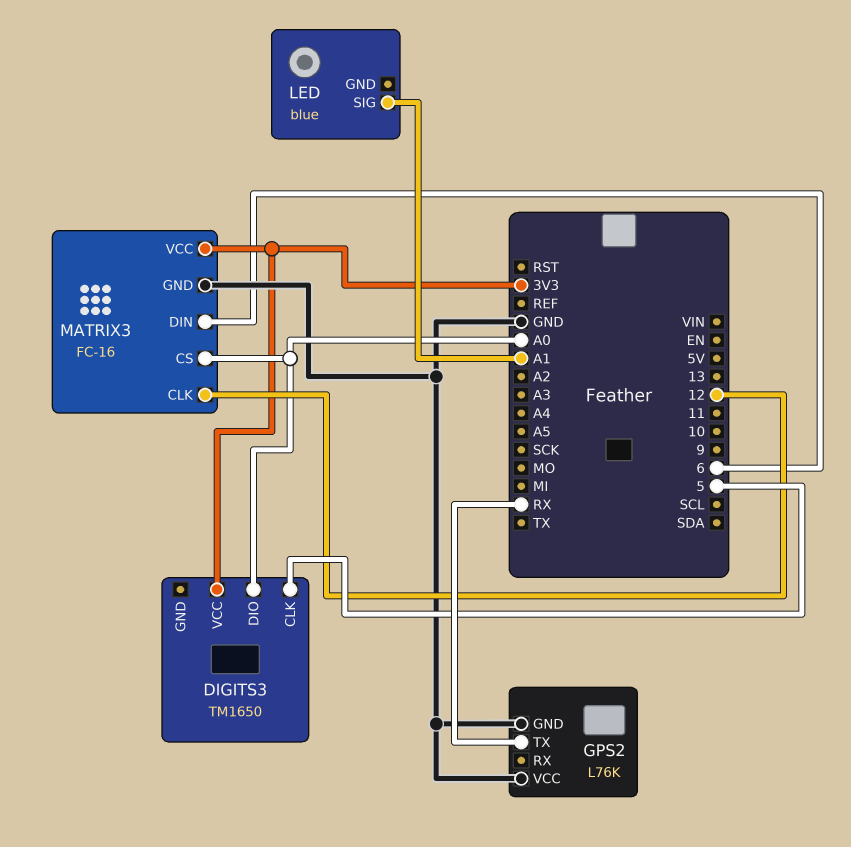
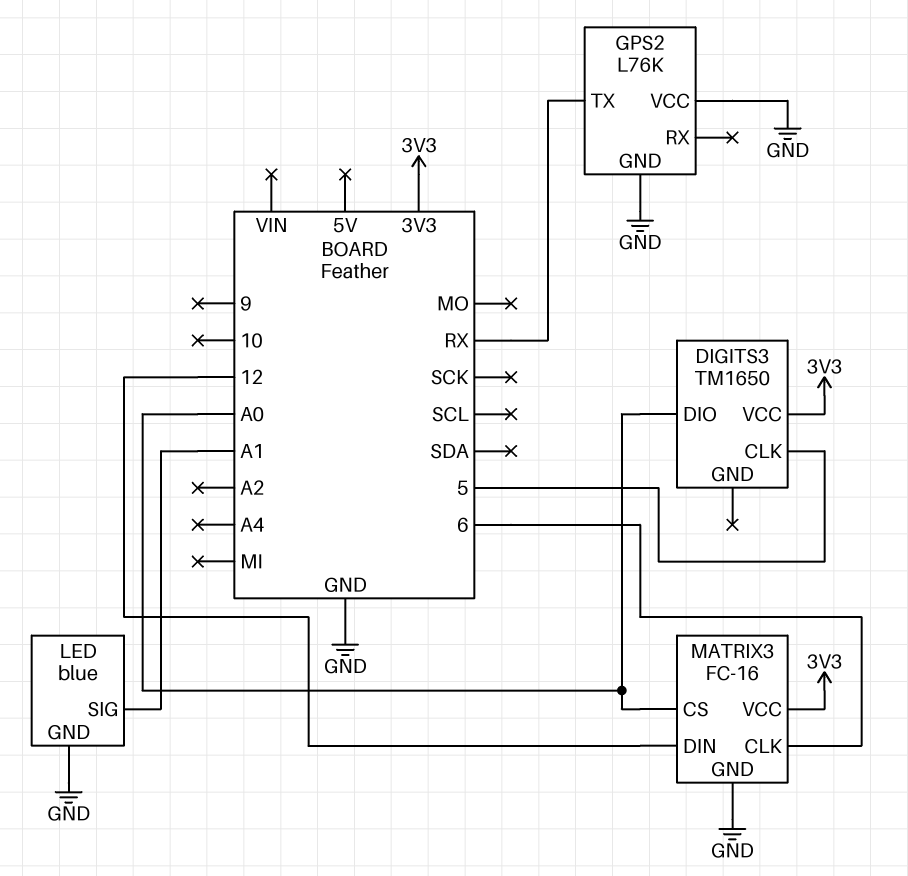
LED pin GND: none -> GND
MATRIX3 pin CLK: 12 -> 6
MATRIX3 pin DIN: 6 -> 12

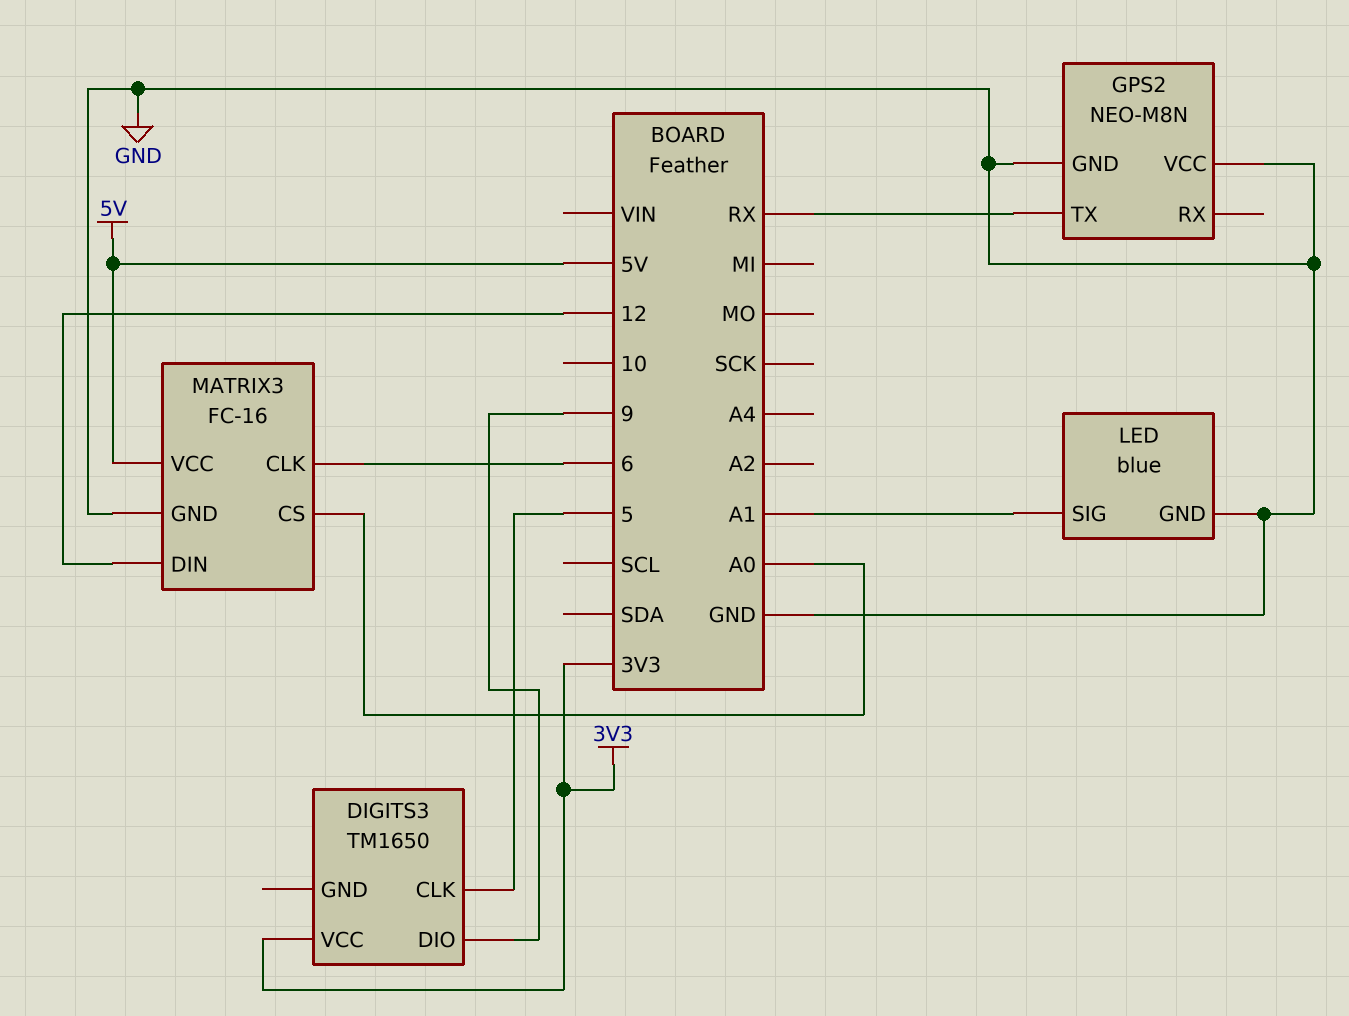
DIGITS3 pin DIO: A0 -> 9
GPS2: L76K -> NEO-M8N
MATRIX3 pin VCC: 3V3 -> 5V

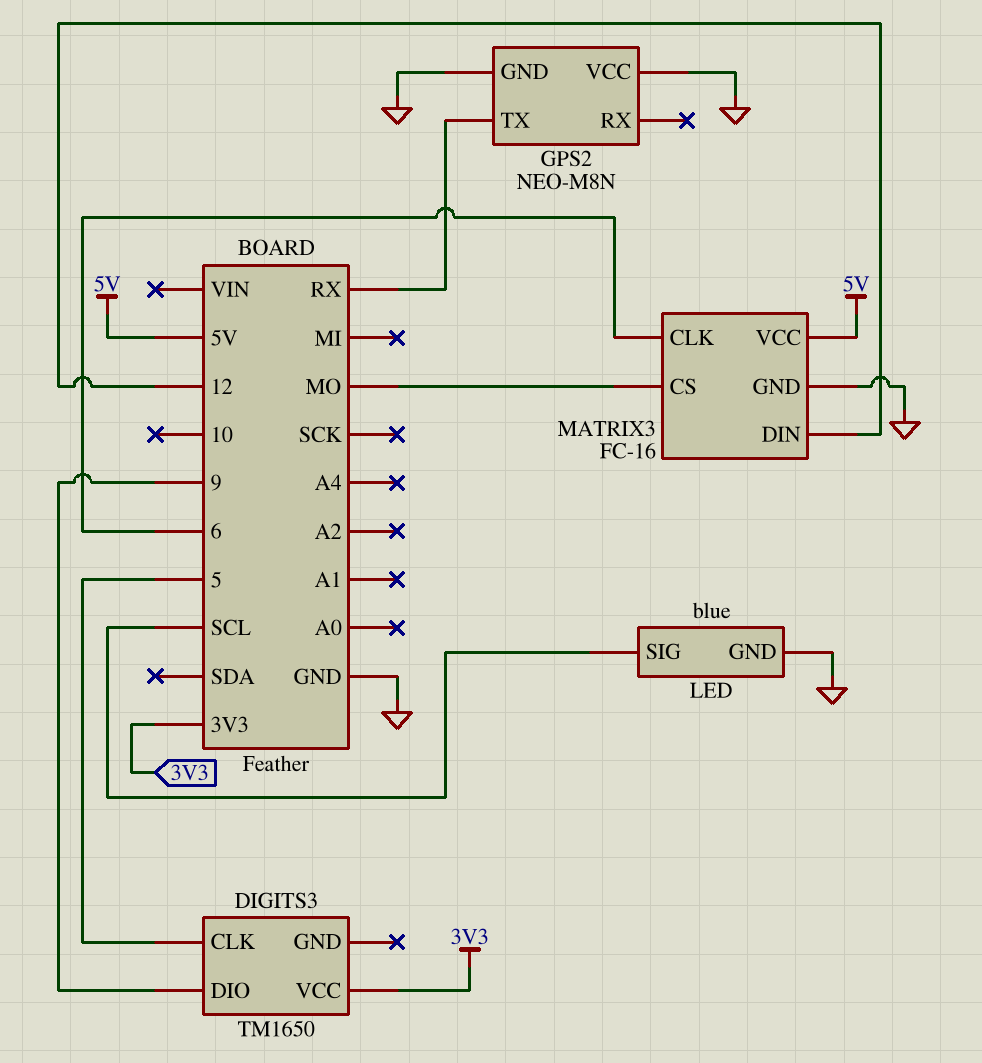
LED pin SIG: A1 -> SCL
MATRIX3 pin CS: A0 -> MO

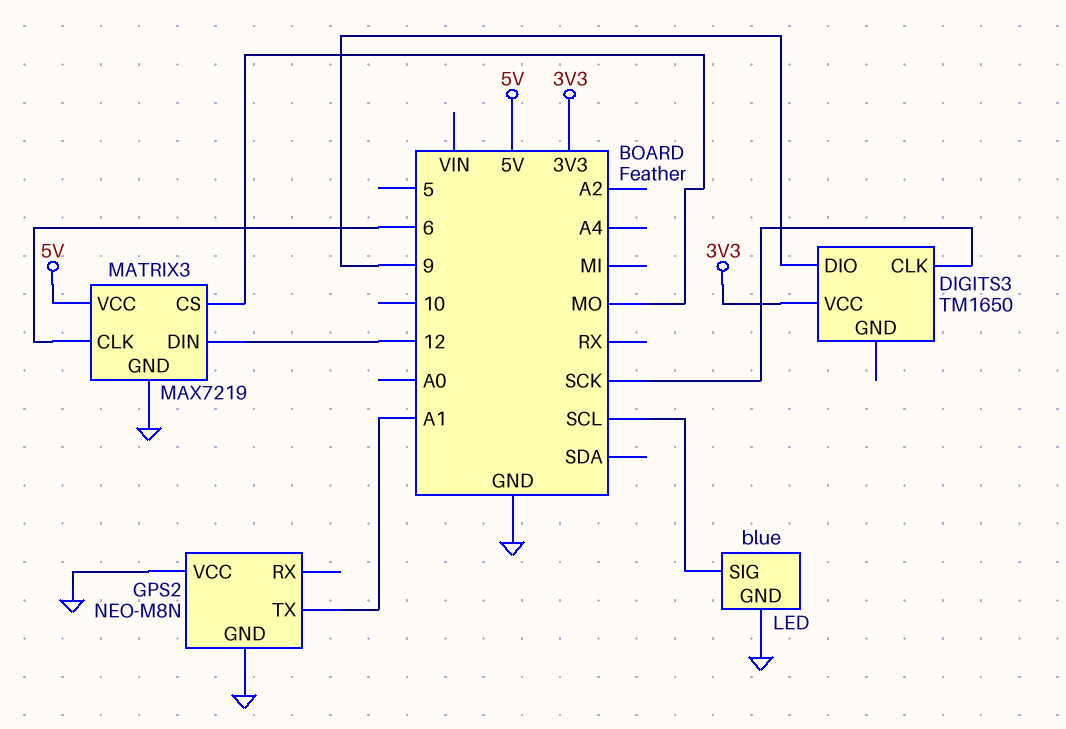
DIGITS3 pin CLK: 5 -> SCK
GPS2 pin TX: RX -> A1
MATRIX3: FC-16 -> MAX7219

